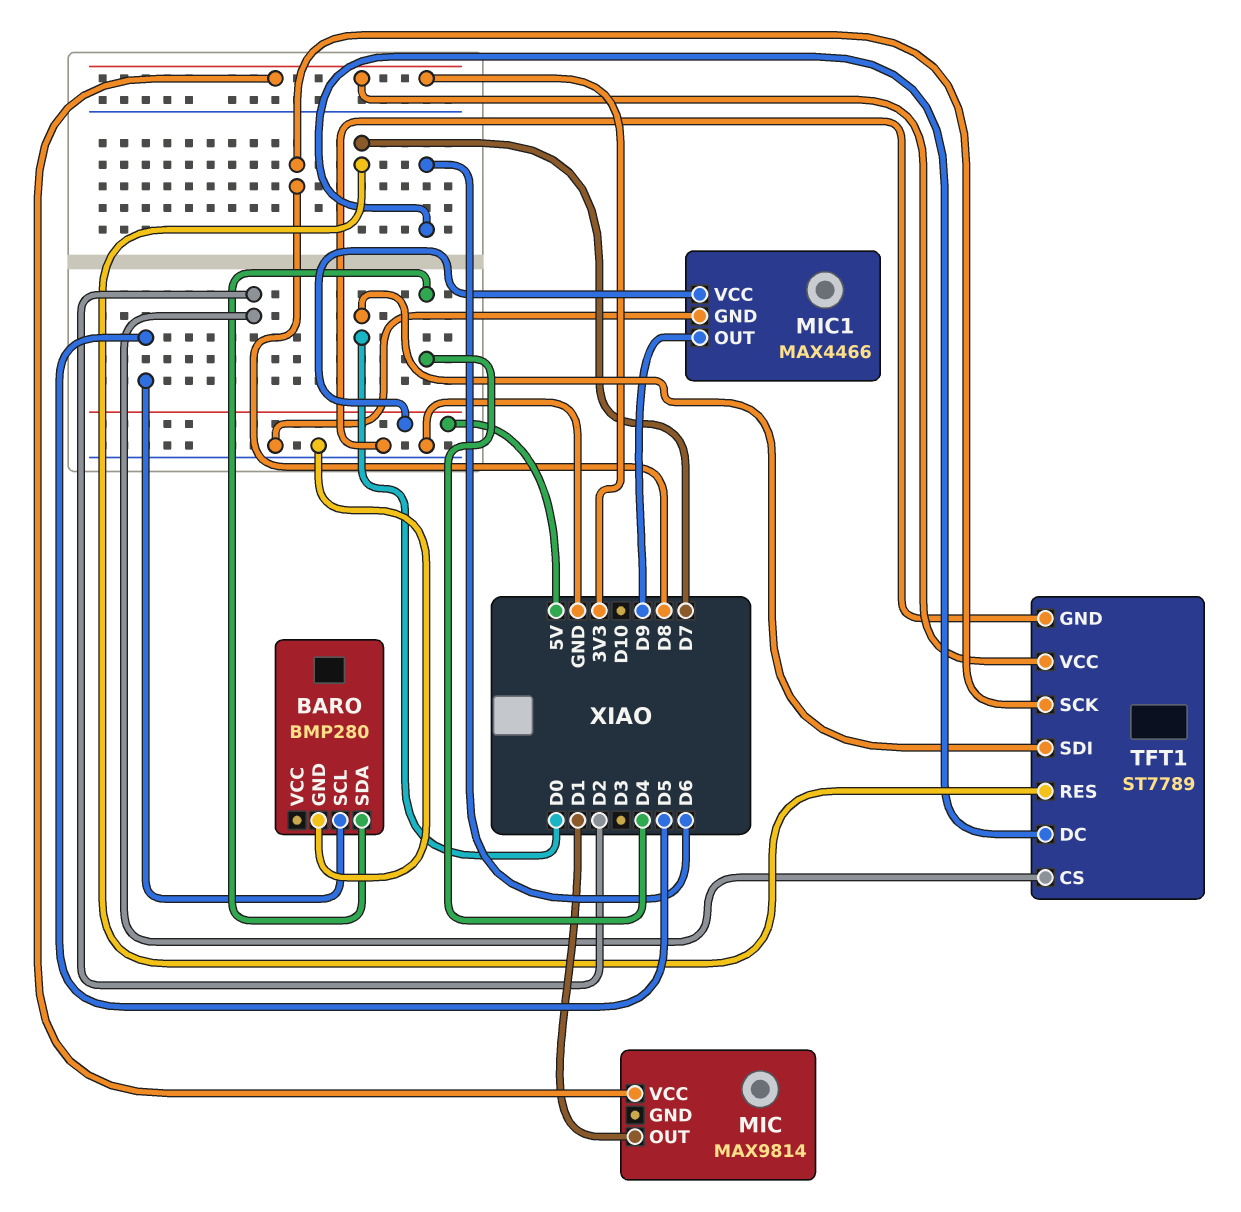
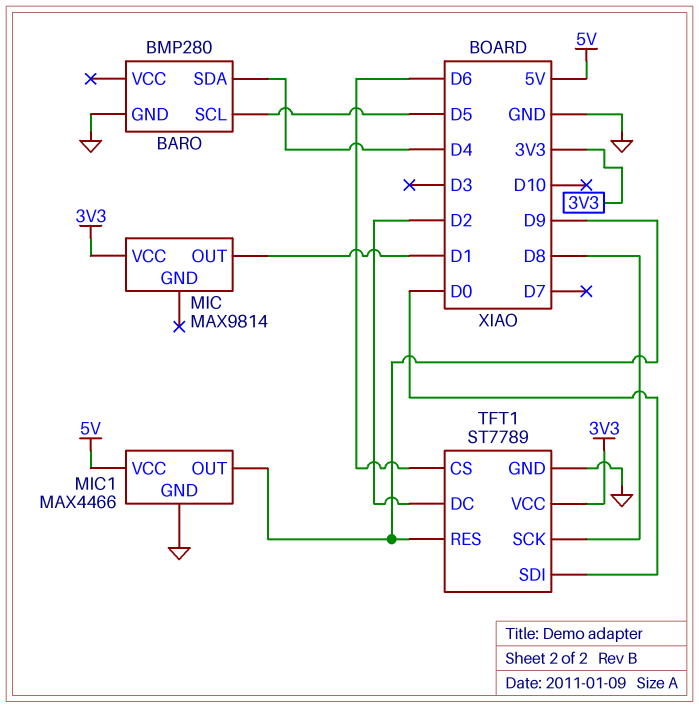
TFT1 pin CS: D2 -> D6
TFT1 pin DC: D6 -> D2
TFT1 pin RES: D7 -> D9

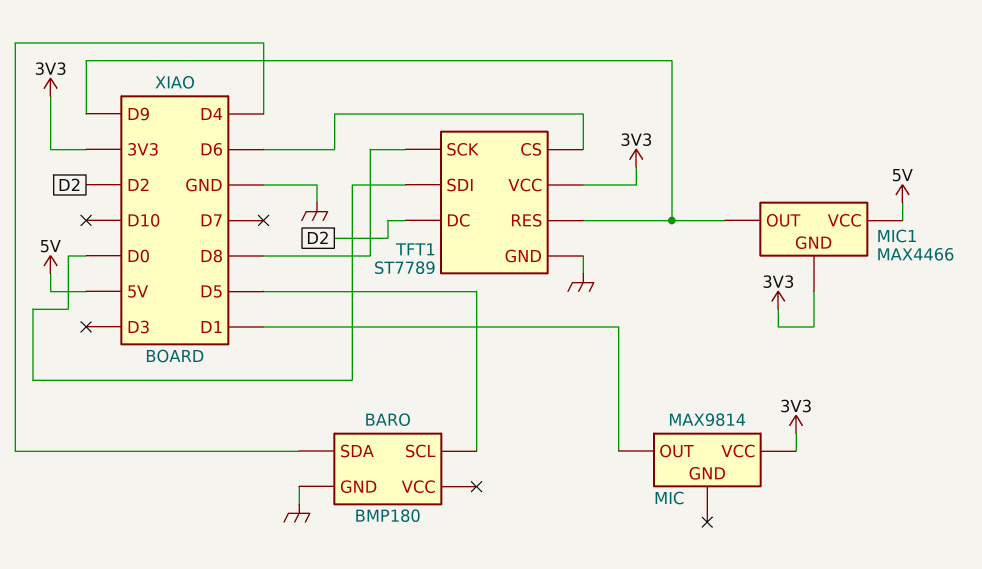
BARO: BMP280 -> BMP180
MIC1 pin GND: GND -> 3V3

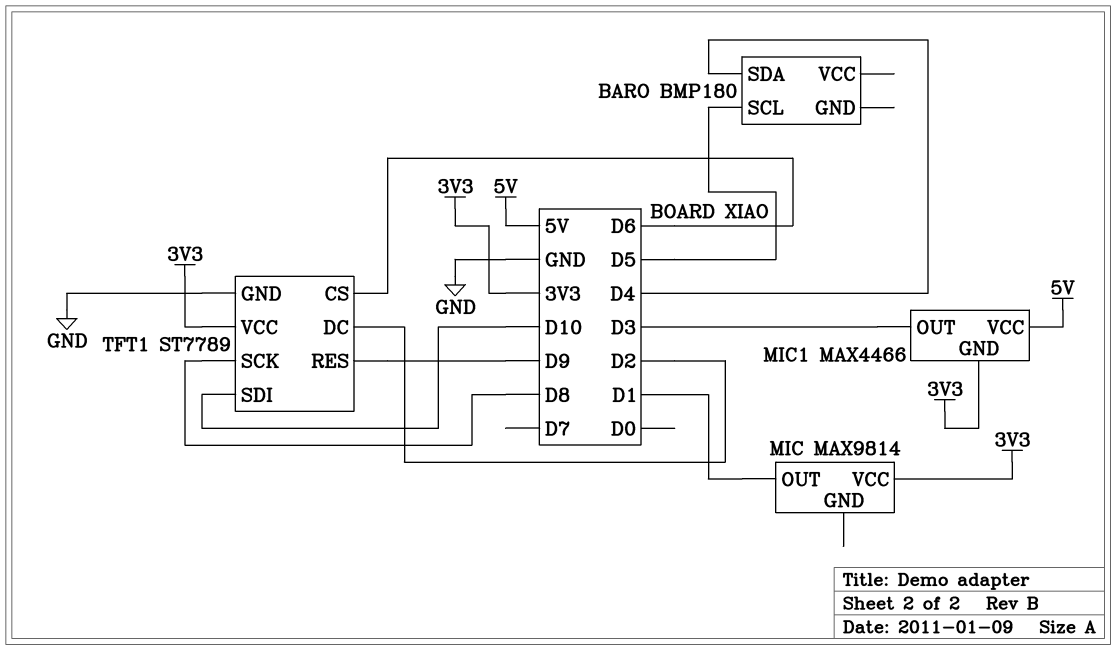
BARO pin GND: GND -> none
MIC1 pin OUT: D9 -> D3
TFT1 pin SDI: D0 -> D10

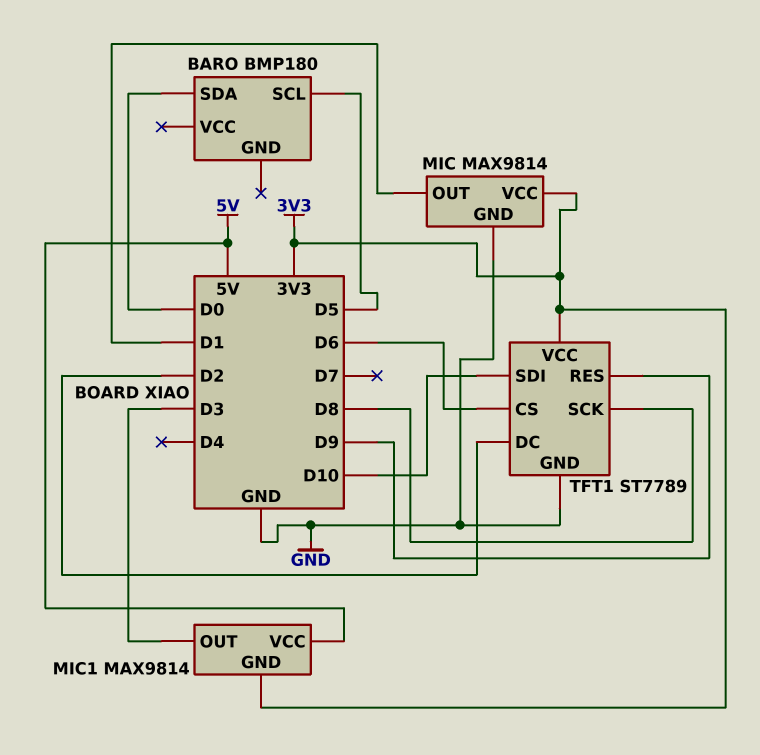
BARO pin SDA: D4 -> D0
MIC pin GND: none -> GND
MIC1: MAX4466 -> MAX9814

